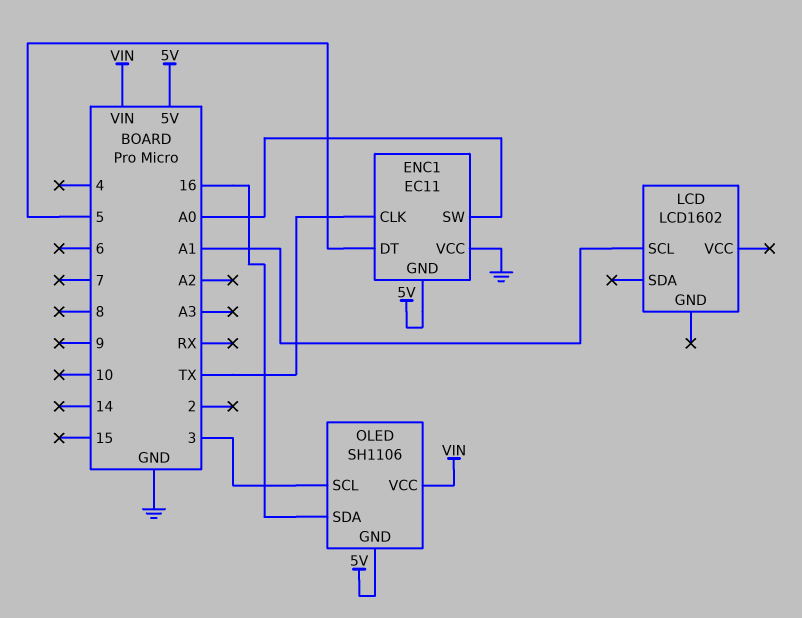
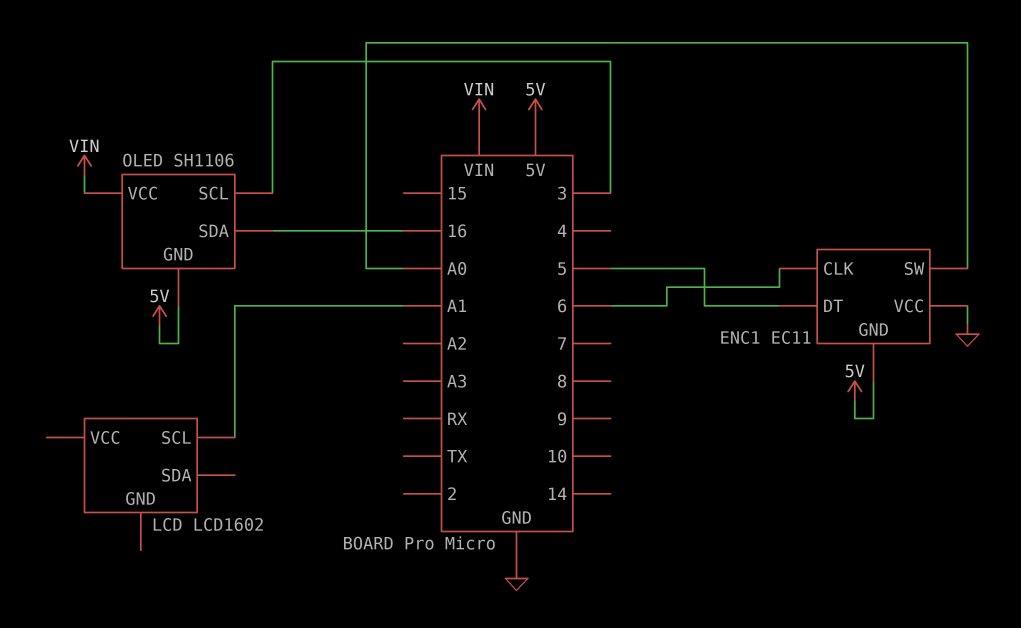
ENC1 pin CLK: TX -> 6

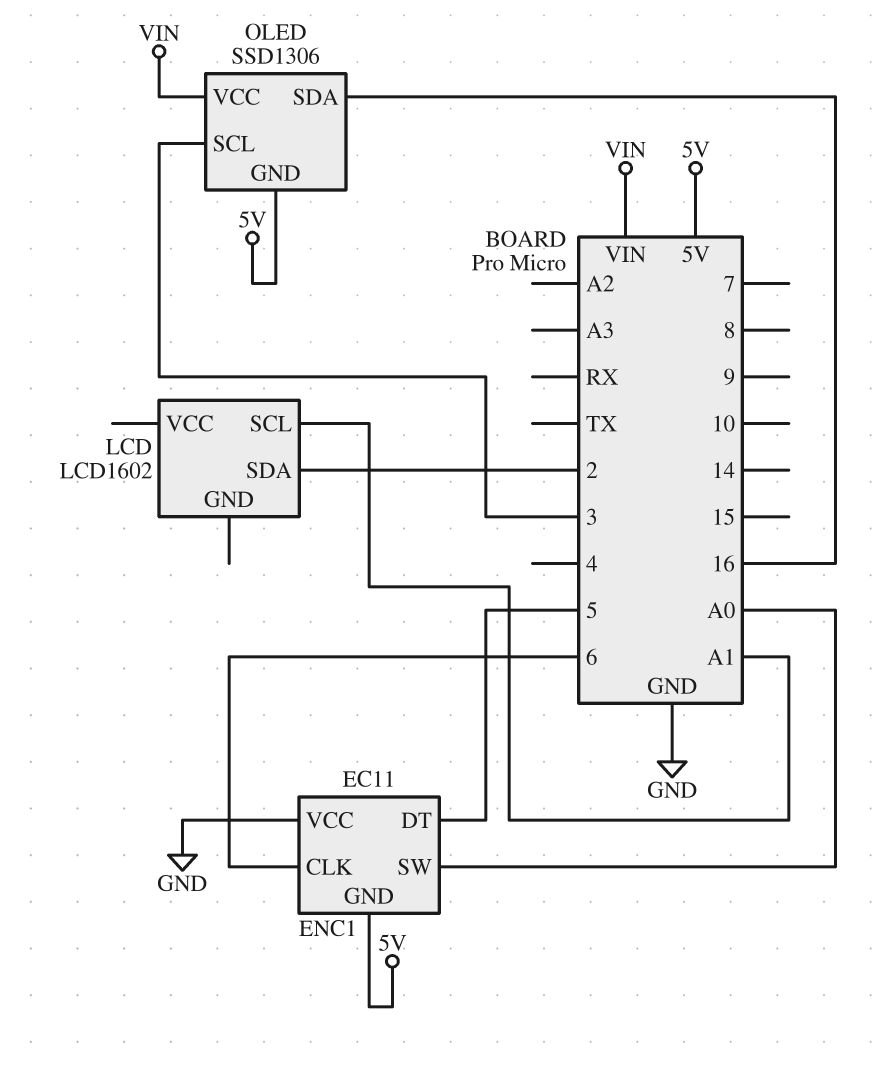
LCD pin SDA: none -> 2
OLED: SH1106 -> SSD1306

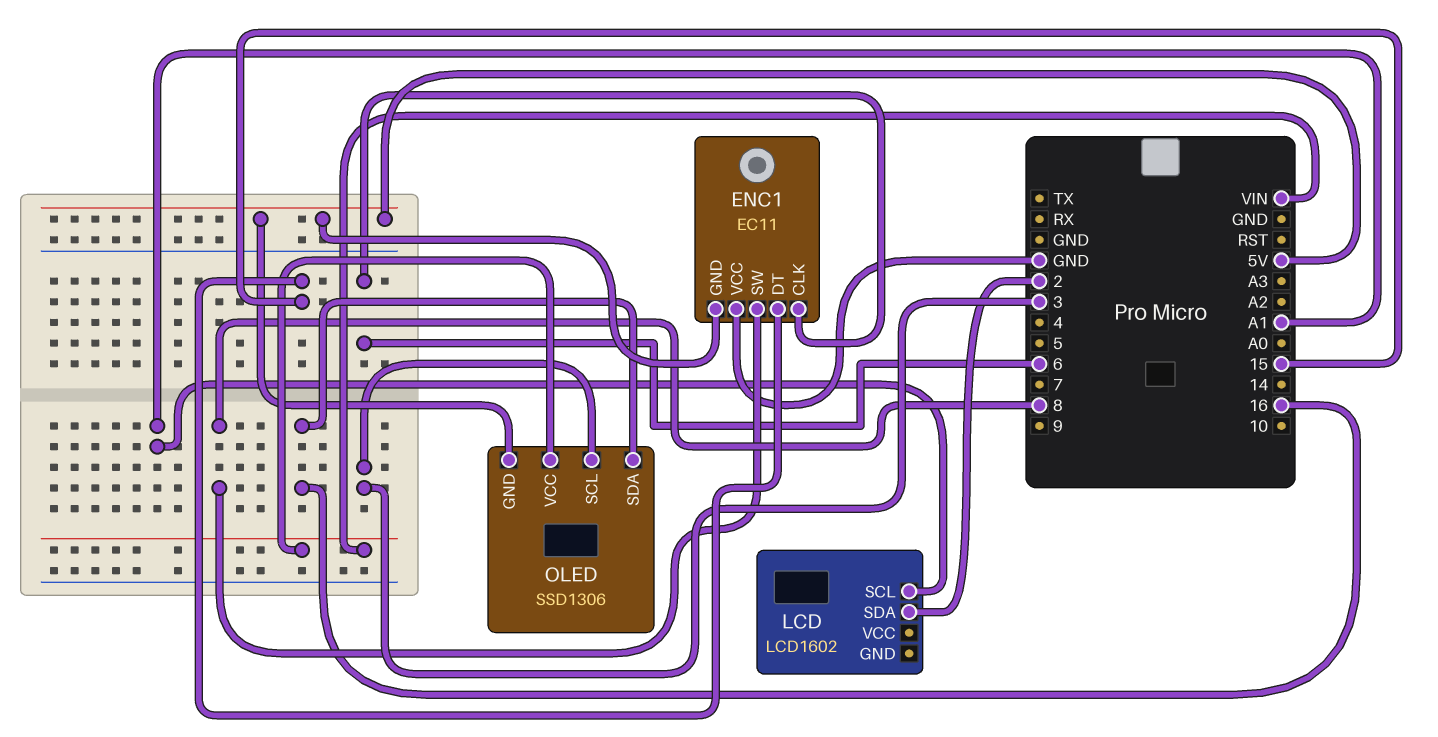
ENC1 pin DT: 5 -> 15
ENC1 pin SW: A0 -> 8

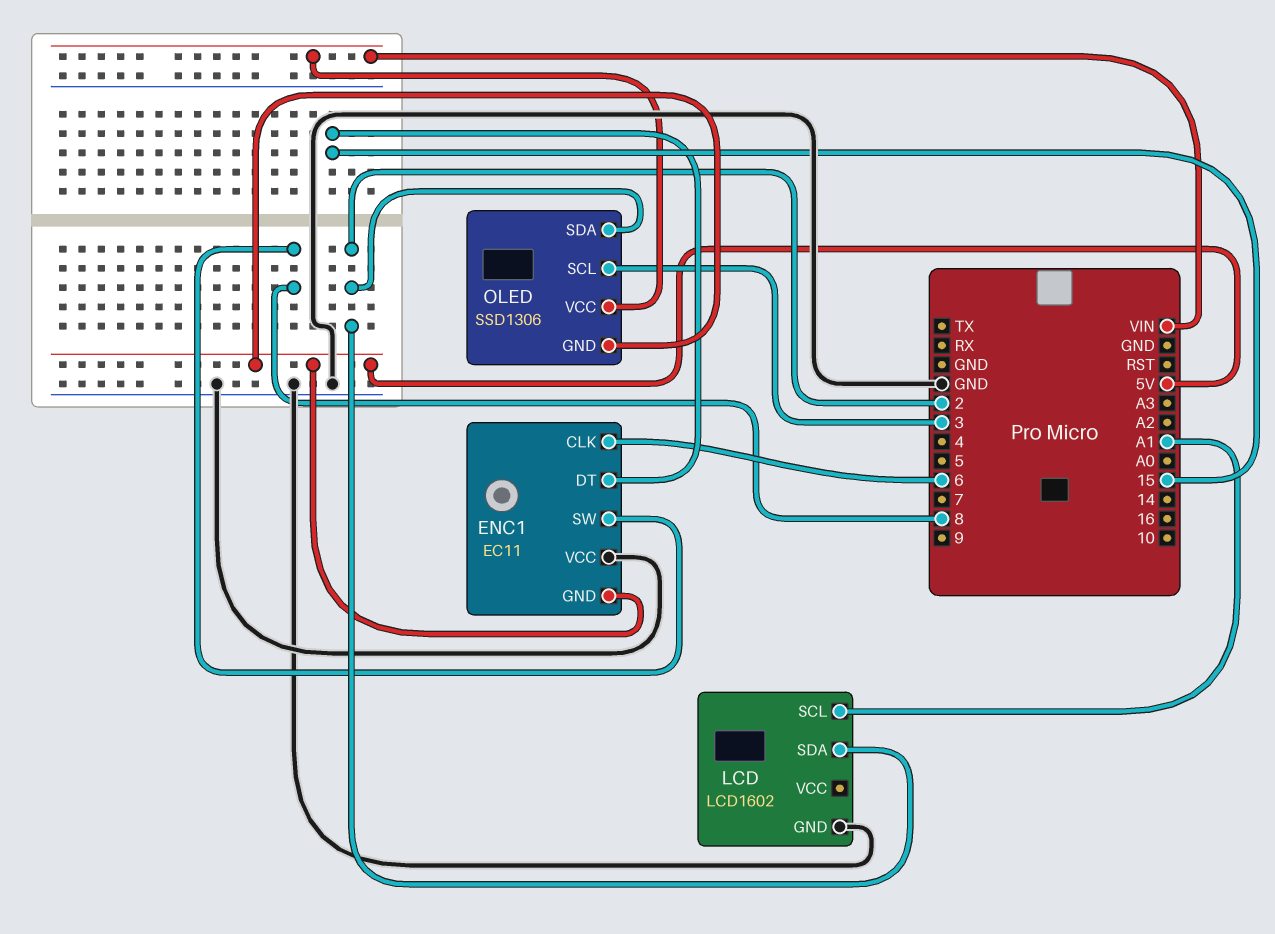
LCD pin GND: none -> GND
OLED pin SDA: 16 -> 2

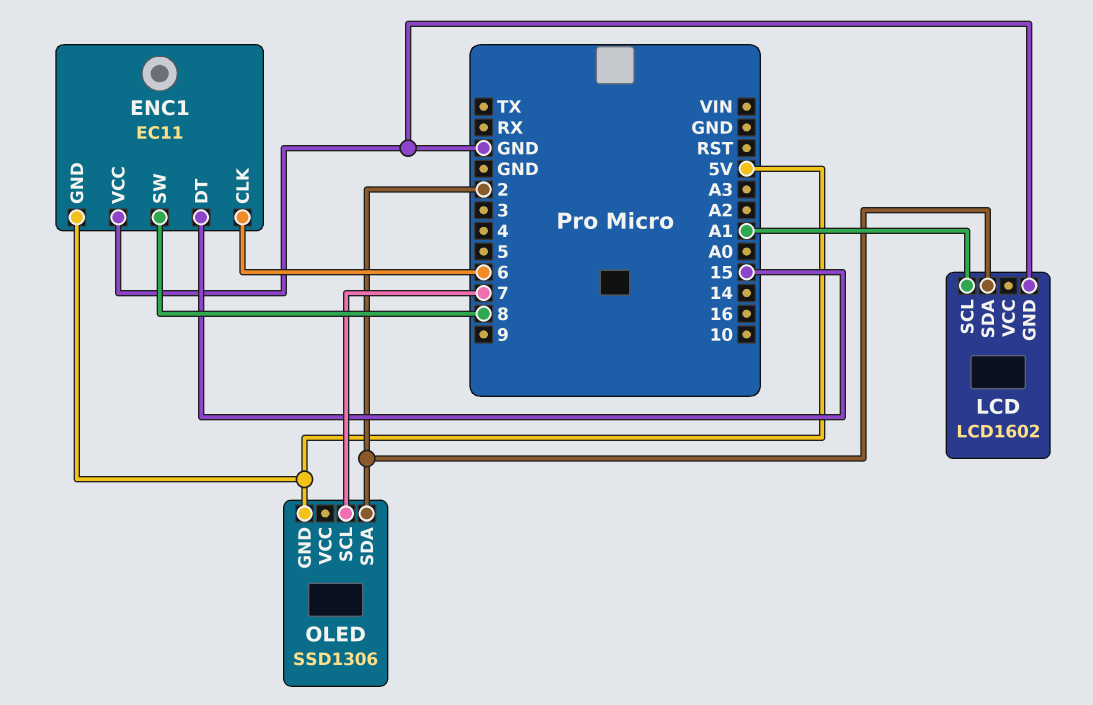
OLED pin SCL: 3 -> 7
OLED pin VCC: VIN -> none

